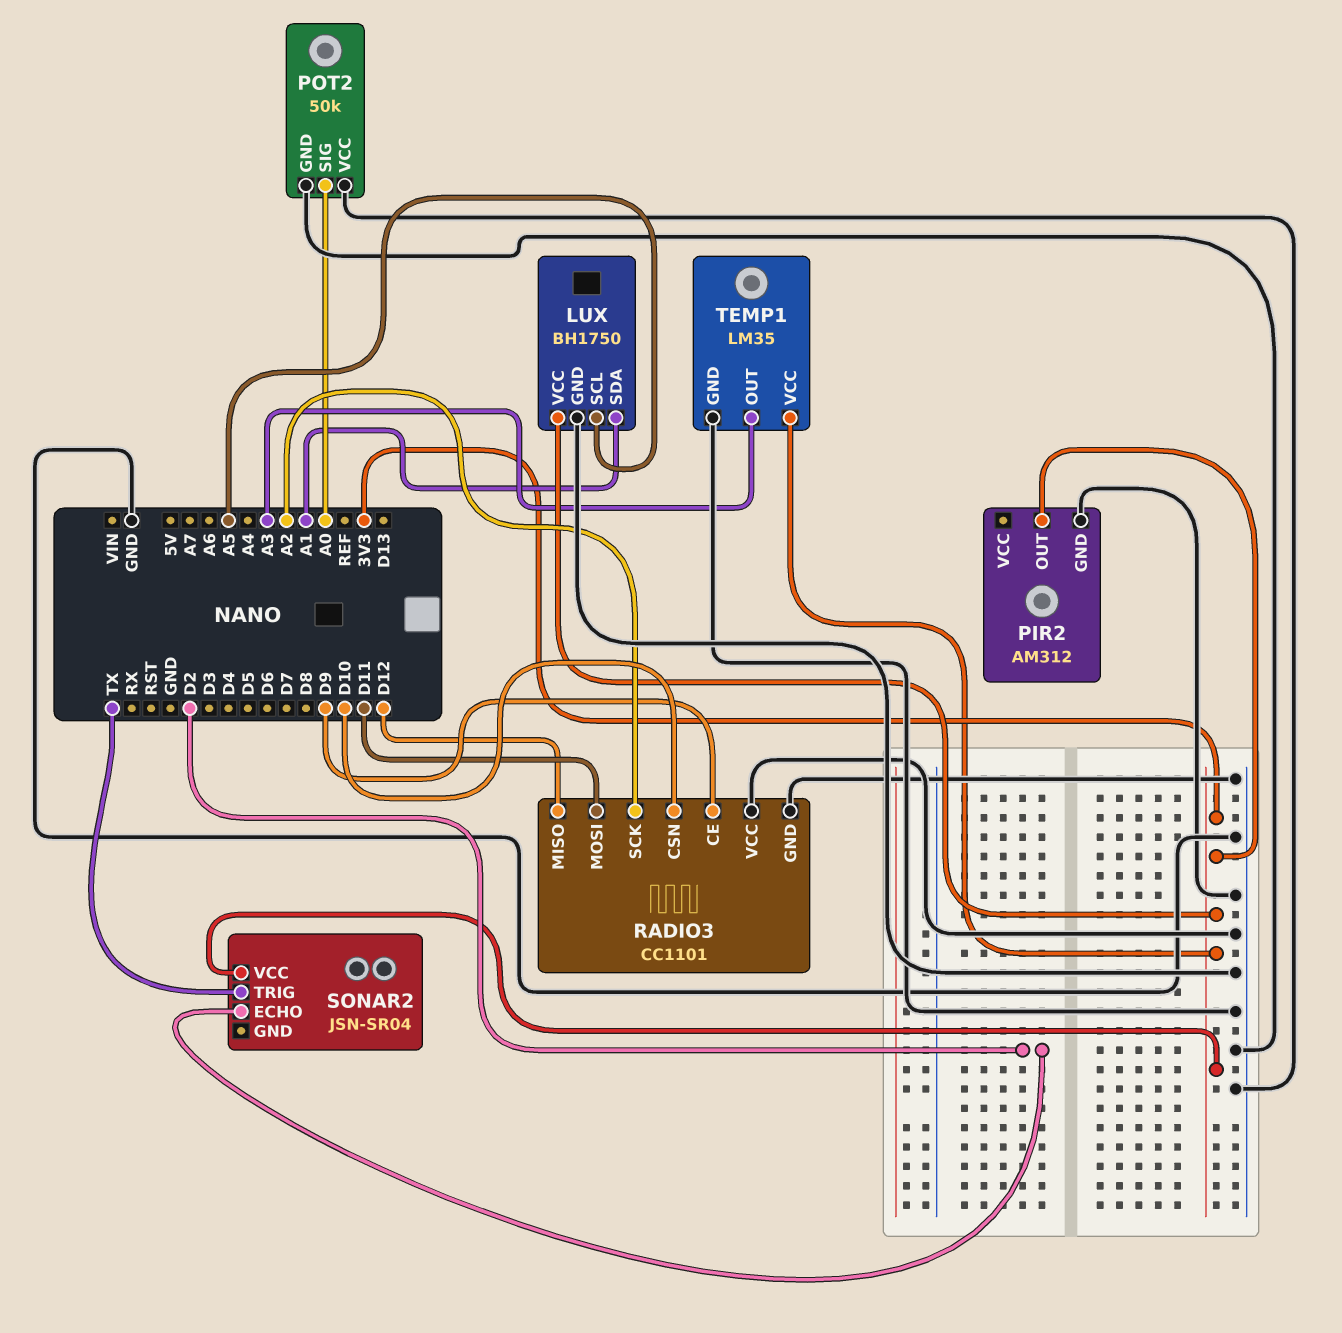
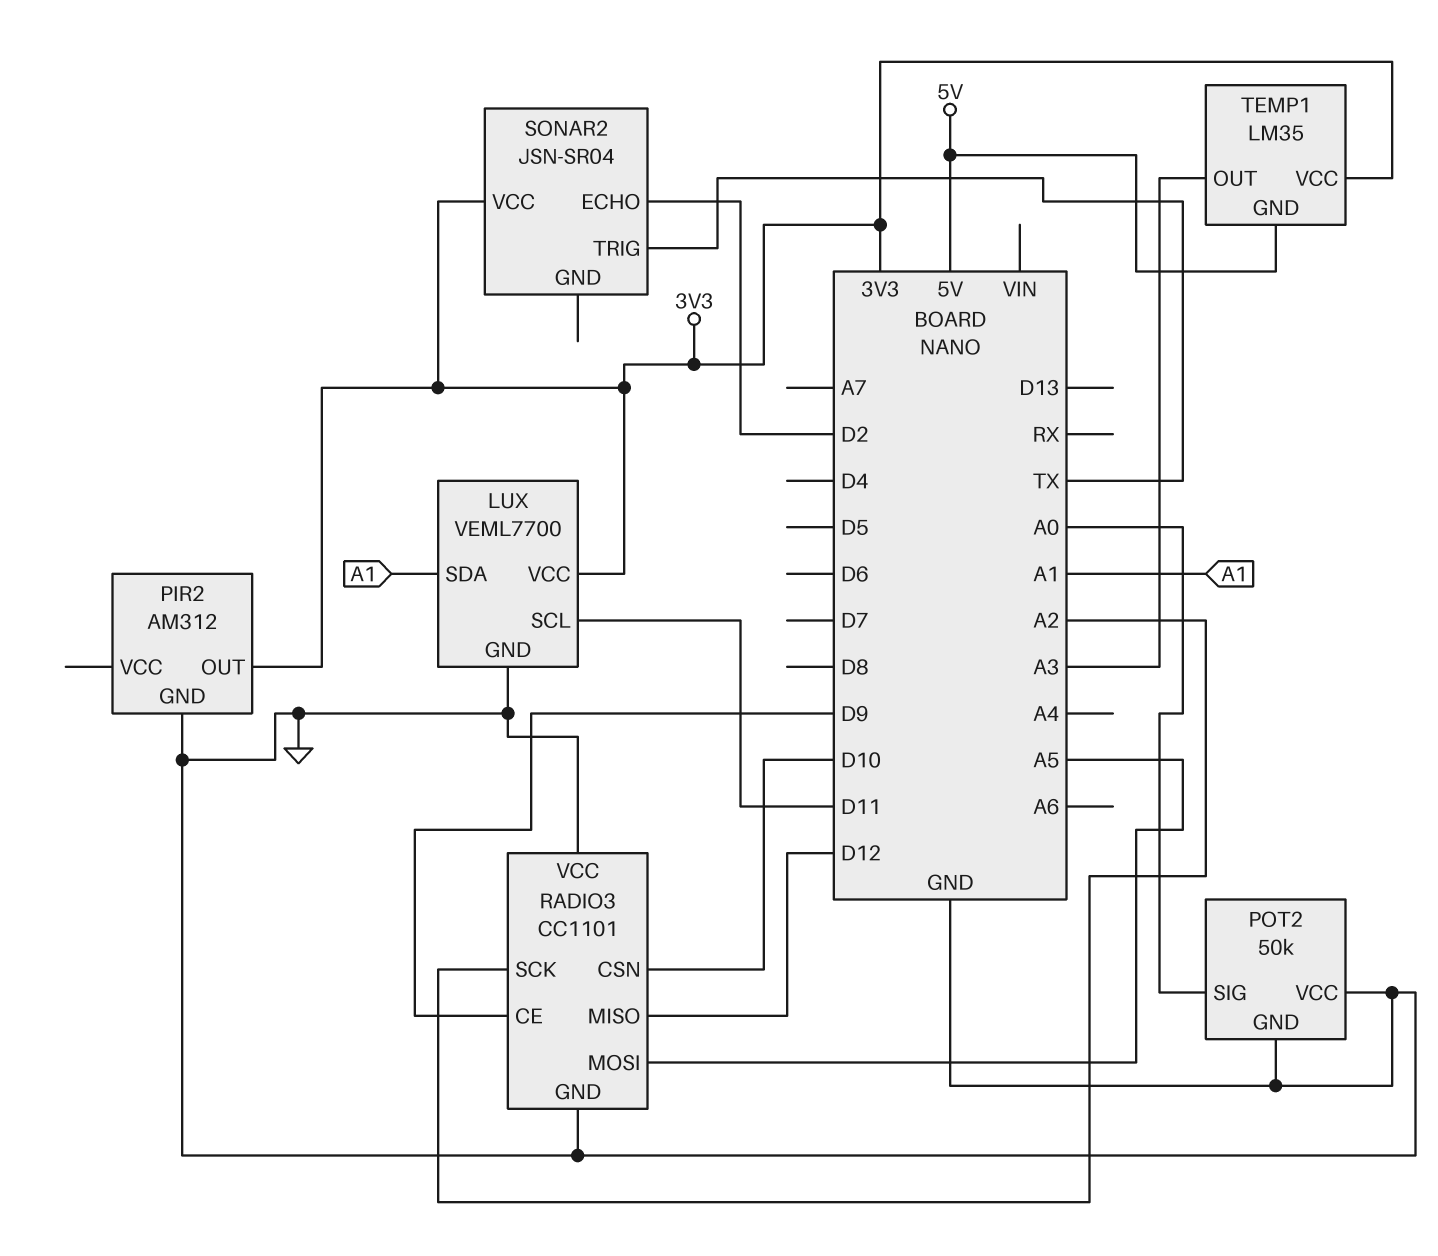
LUX: BH1750 -> VEML7700
LUX pin SCL: A5 -> D11
RADIO3 pin MOSI: D11 -> A5
TEMP1 pin GND: GND -> 5V

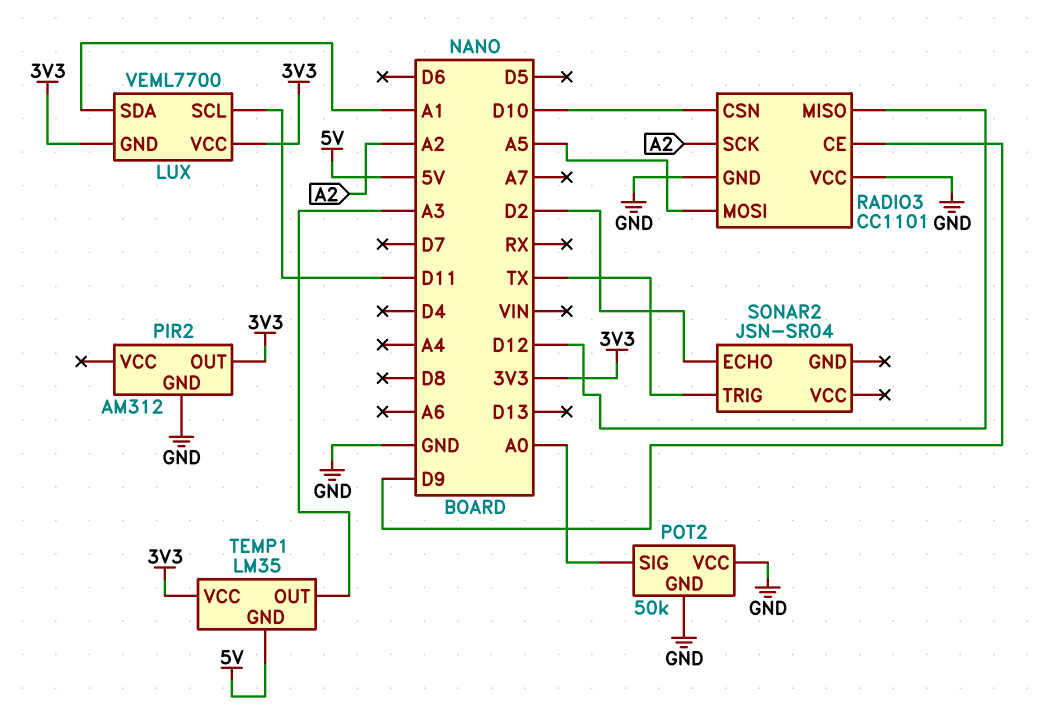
LUX pin GND: GND -> 3V3
SONAR2 pin VCC: 3V3 -> none

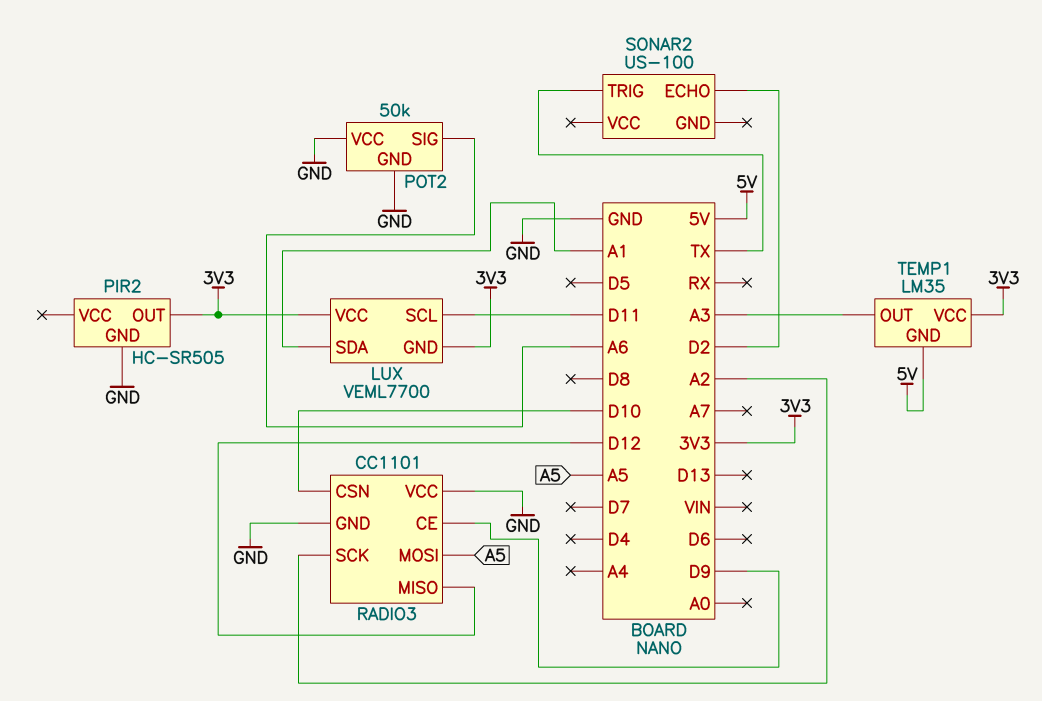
PIR2: AM312 -> HC-SR505
POT2 pin SIG: A0 -> A6
SONAR2: JSN-SR04 -> US-100

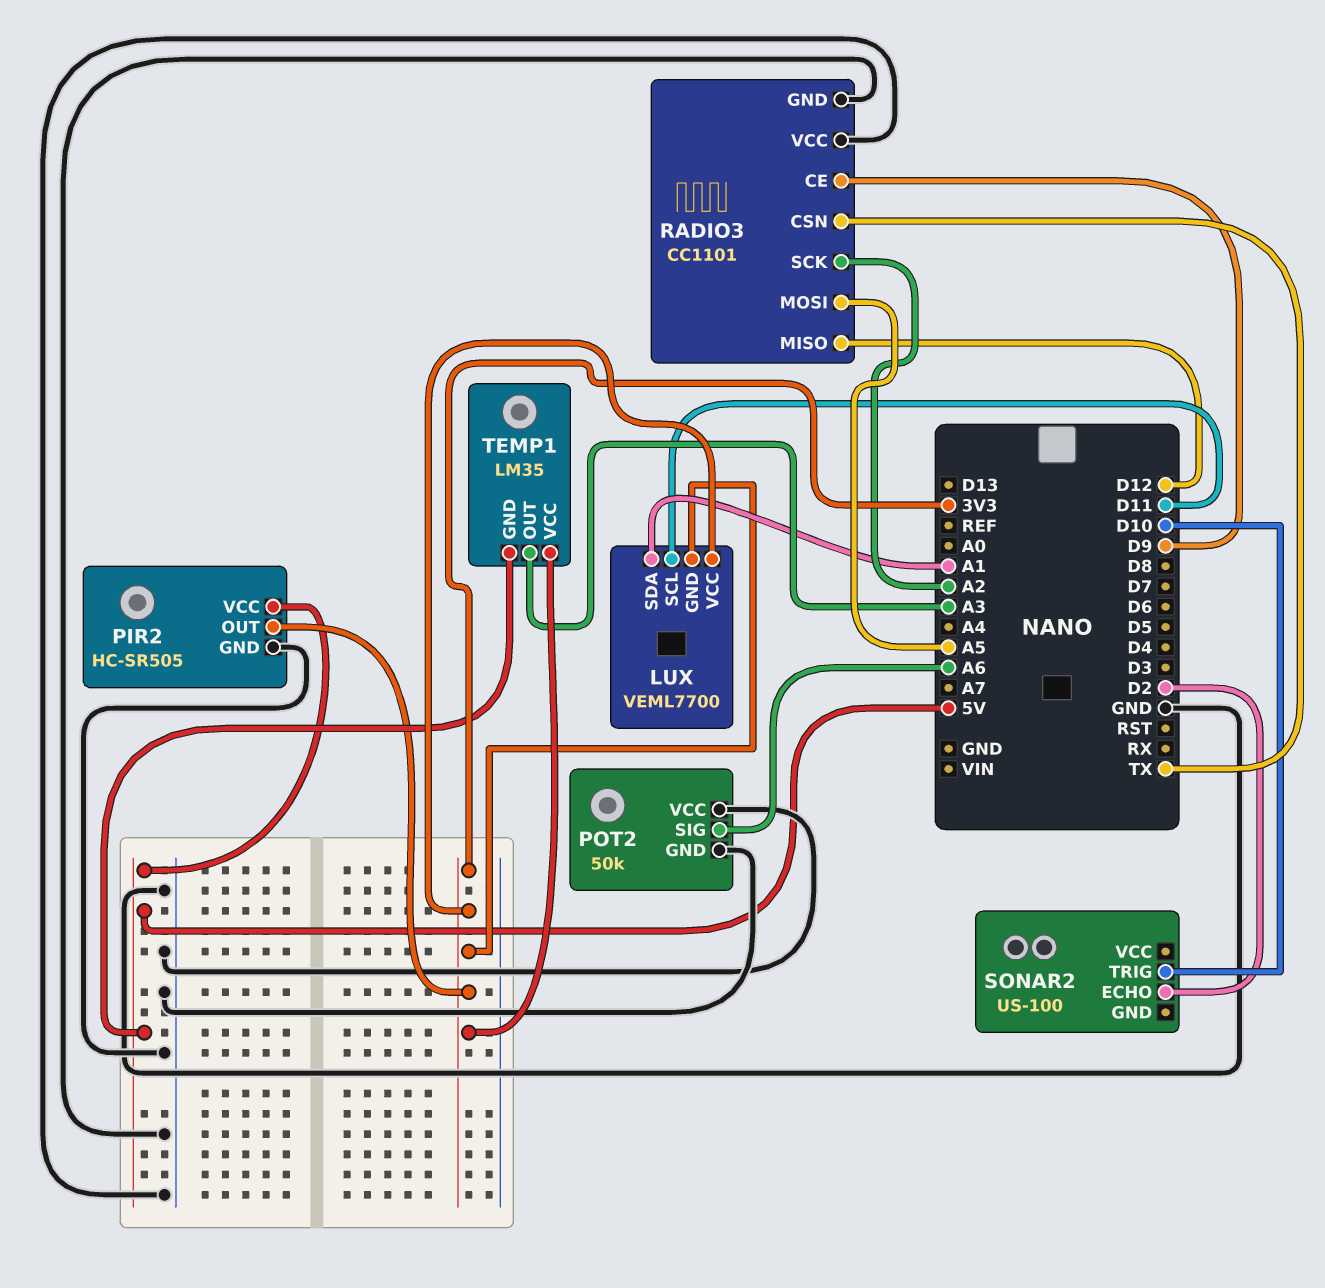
PIR2 pin VCC: none -> 5V
RADIO3 pin CSN: D10 -> TX
SONAR2 pin TRIG: TX -> D10

